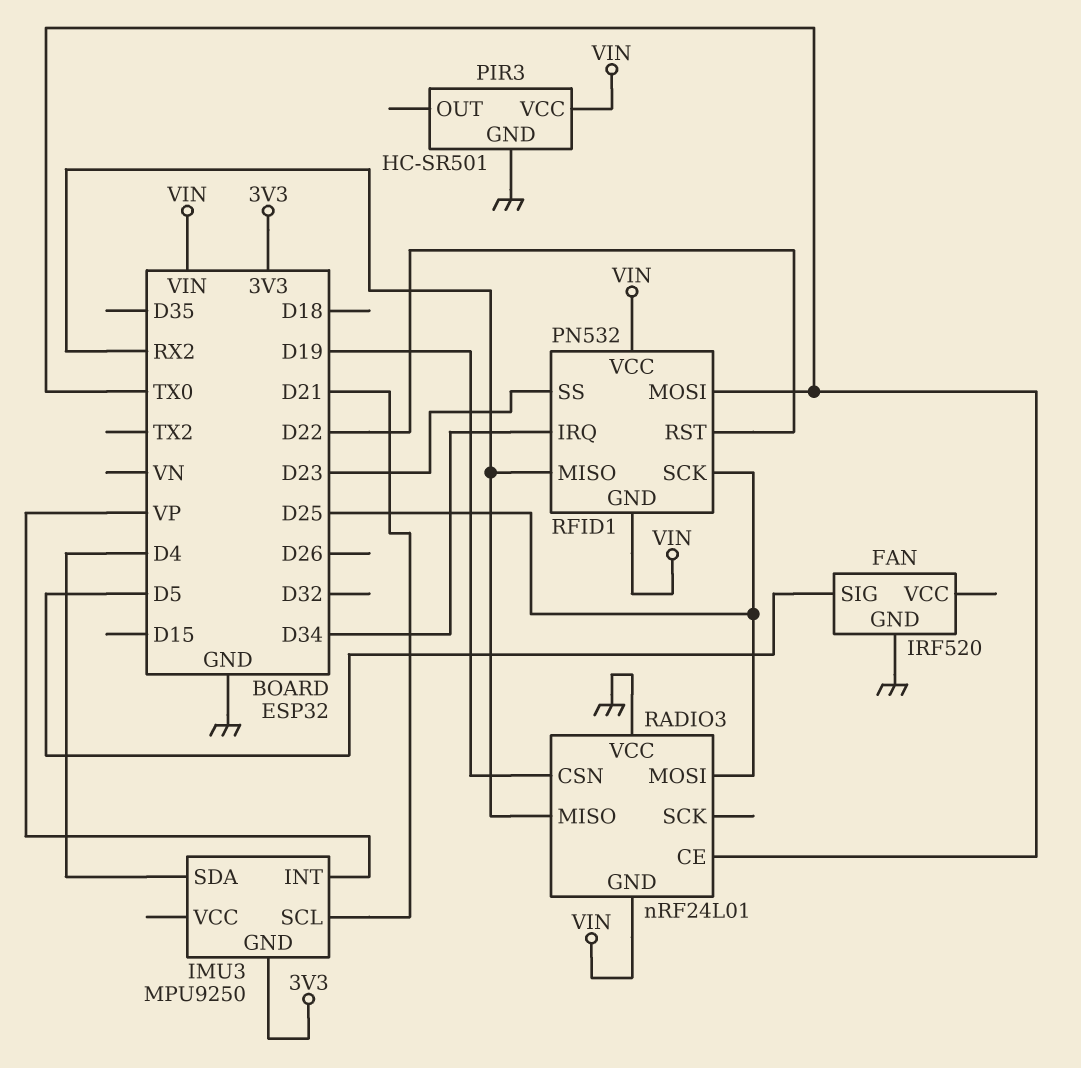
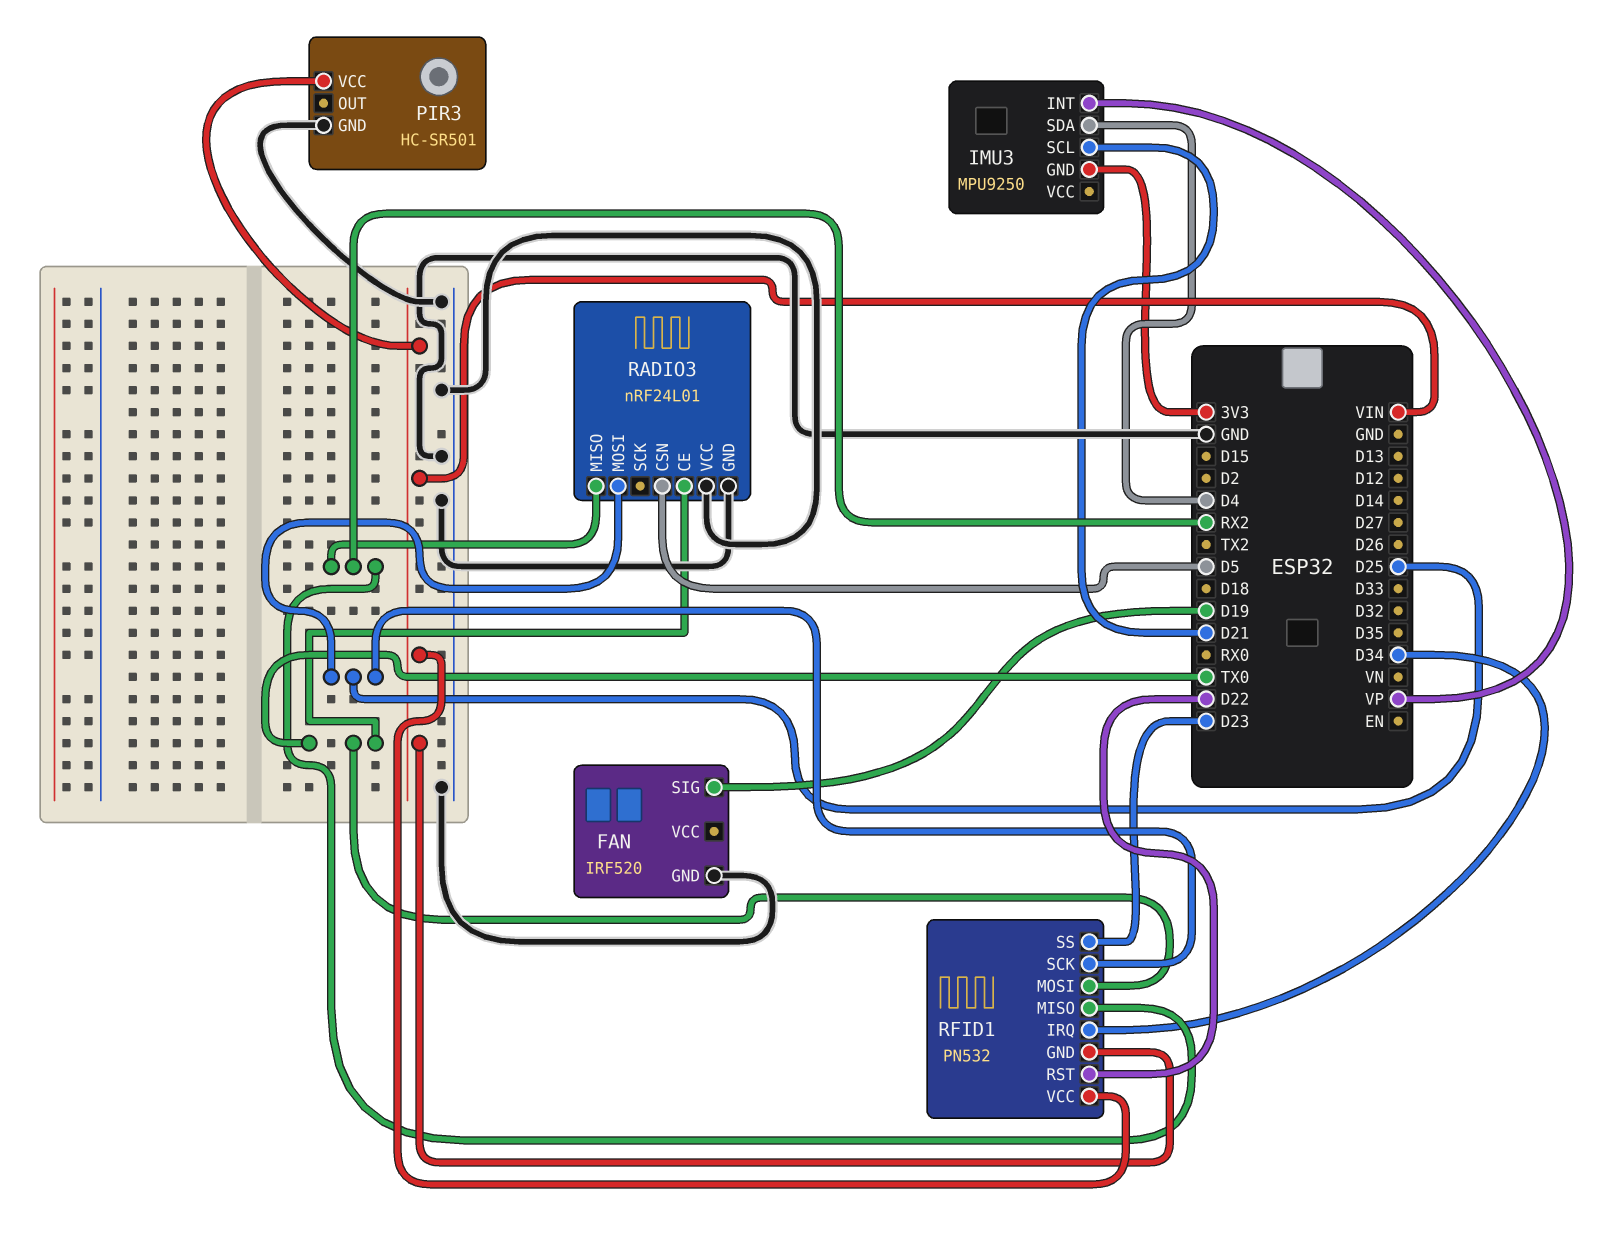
FAN pin SIG: D5 -> D19
RADIO3 pin CSN: D19 -> D5
RADIO3 pin GND: VIN -> GND

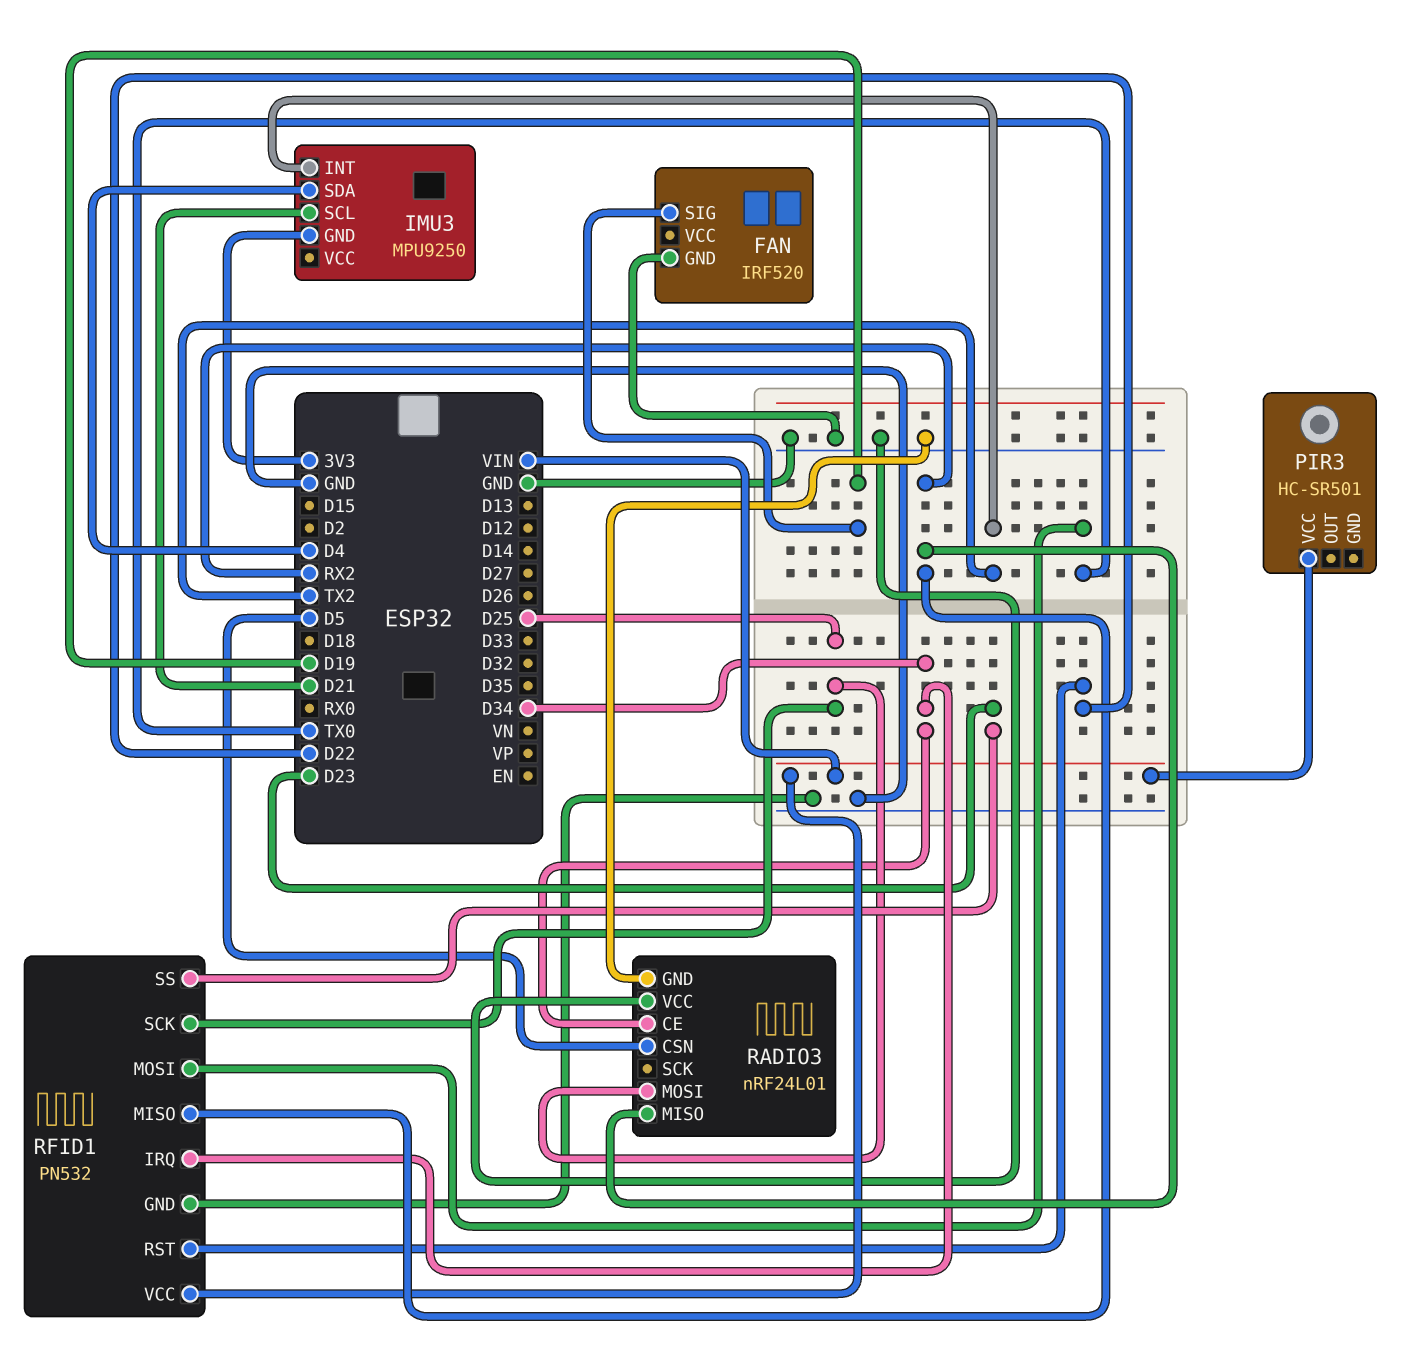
IMU3 pin INT: VP -> TX2
PIR3 pin GND: GND -> none
RADIO3 pin CE: TX0 -> D34
RFID1 pin GND: VIN -> GND

